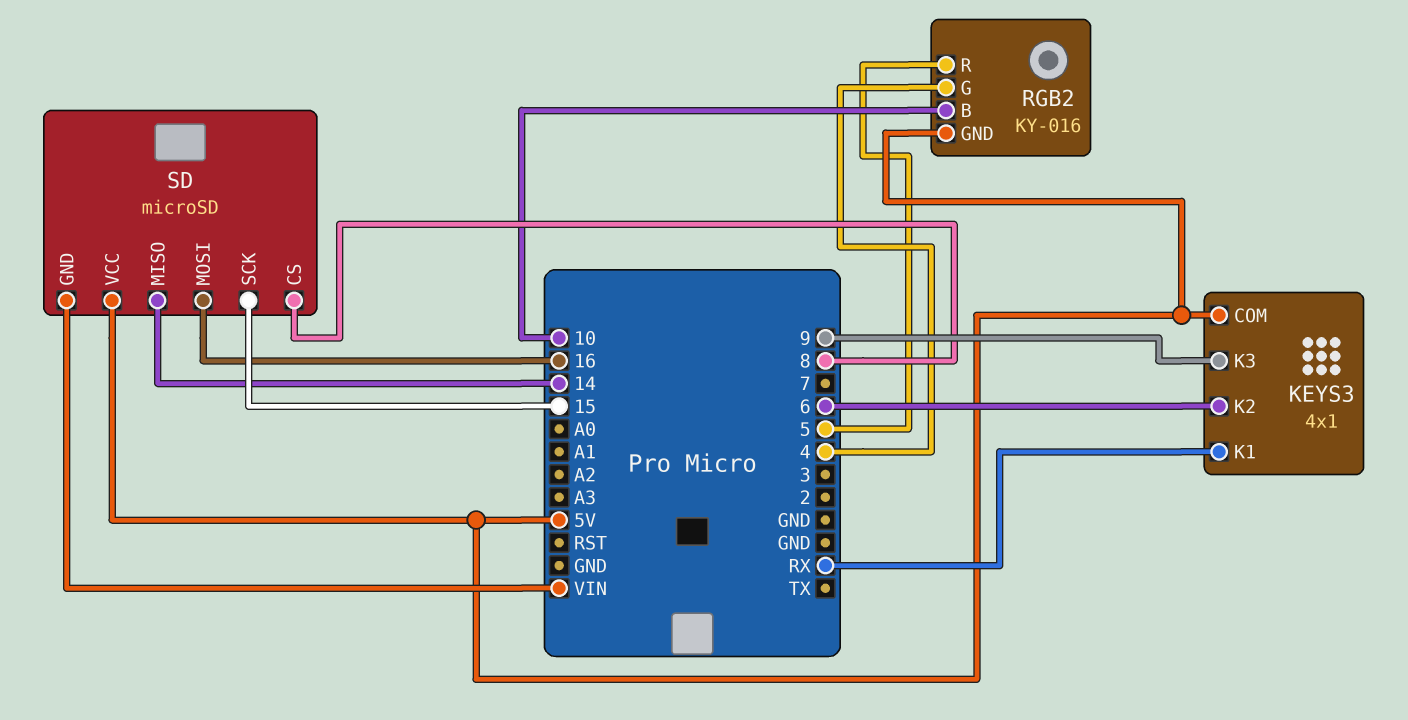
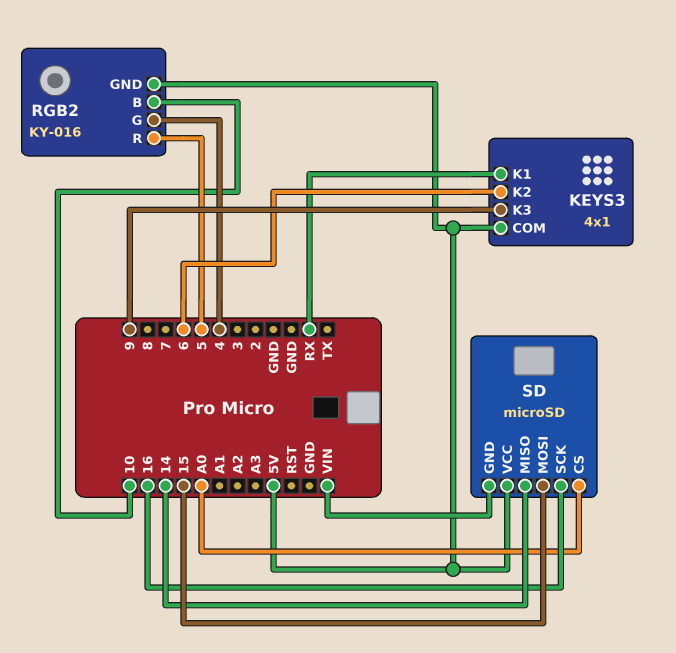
SD pin CS: 8 -> A0
SD pin MOSI: 16 -> 15
SD pin SCK: 15 -> 16

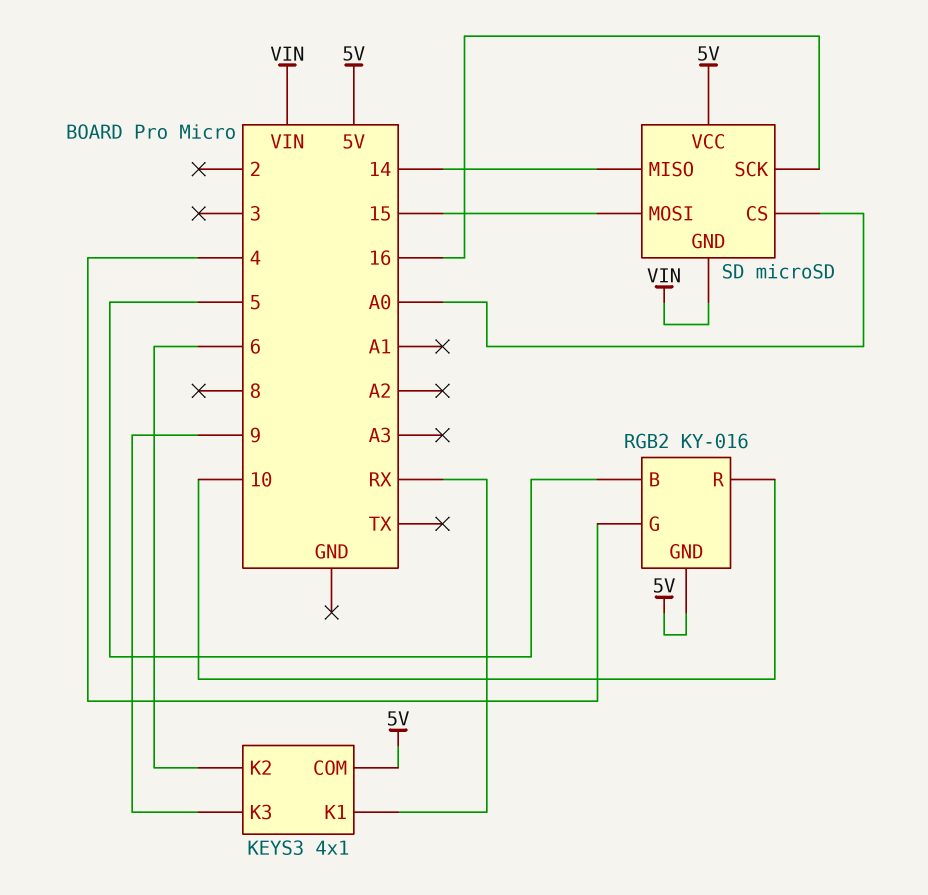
RGB2 pin B: 10 -> 5
RGB2 pin R: 5 -> 10

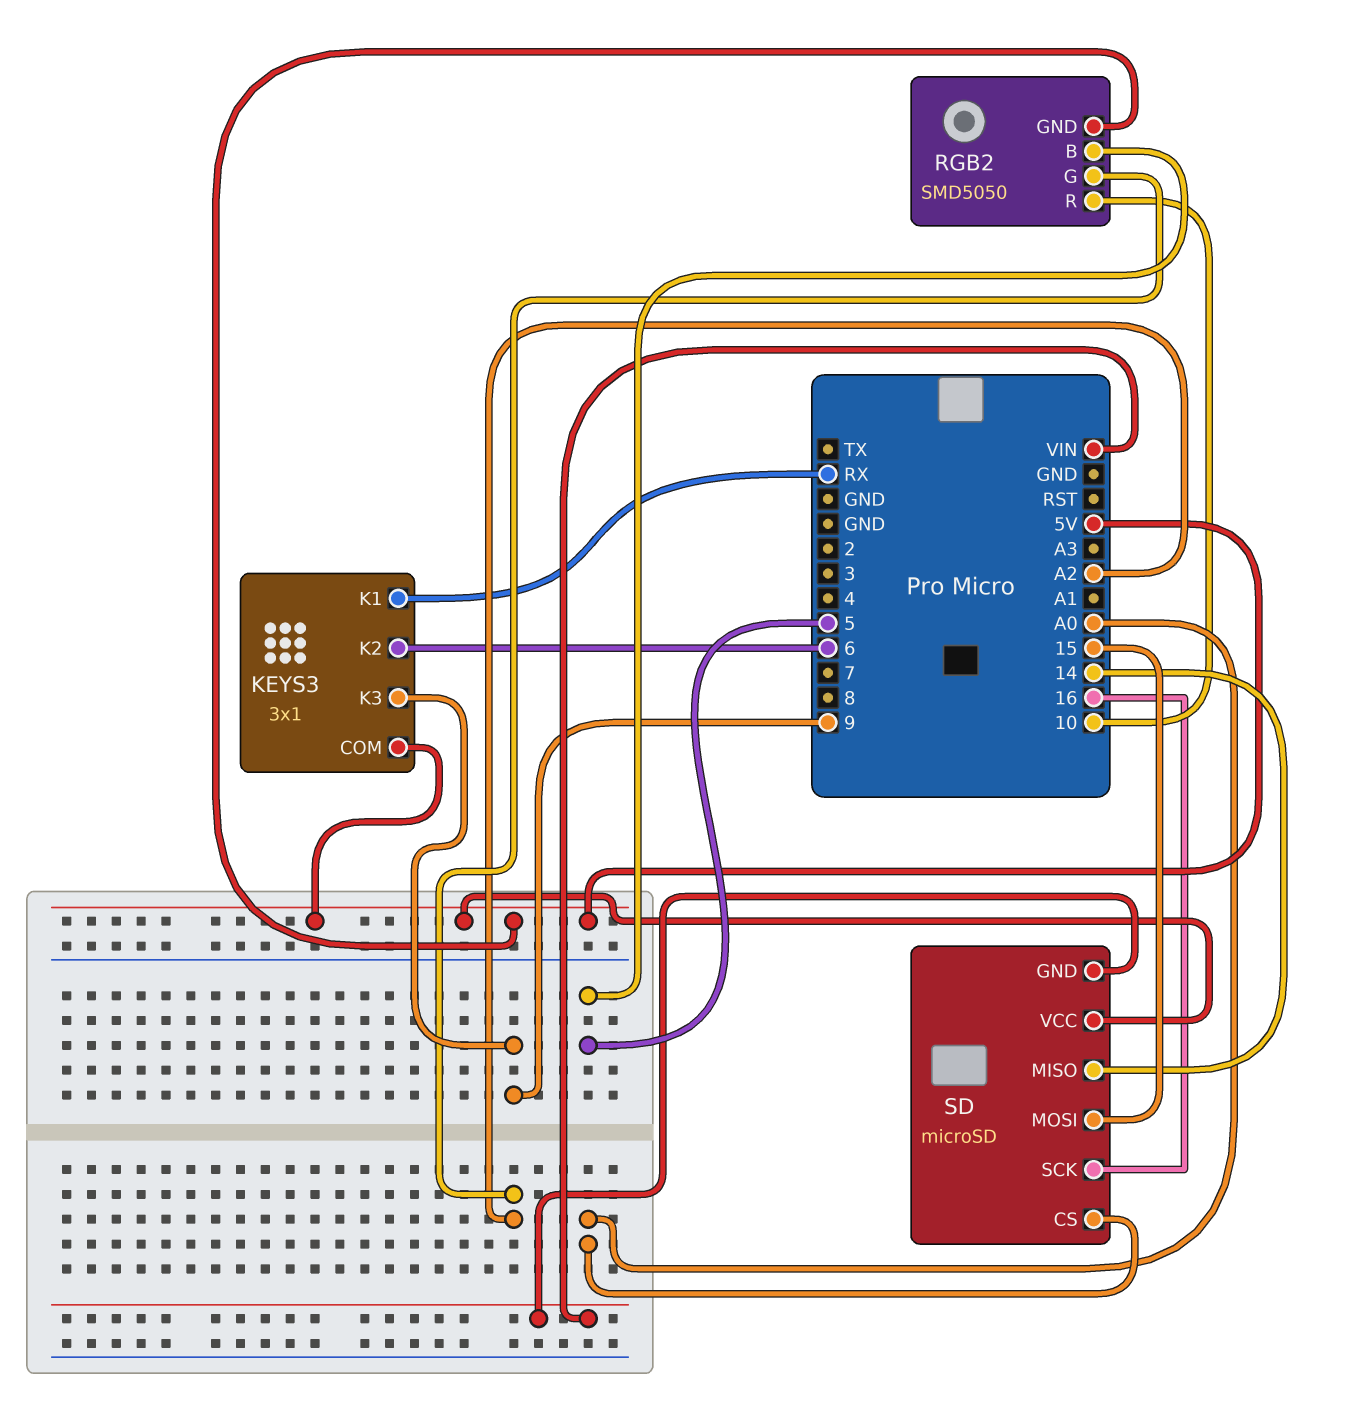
KEYS3: 4x1 -> 3x1
RGB2: KY-016 -> SMD5050
RGB2 pin G: 4 -> A2

